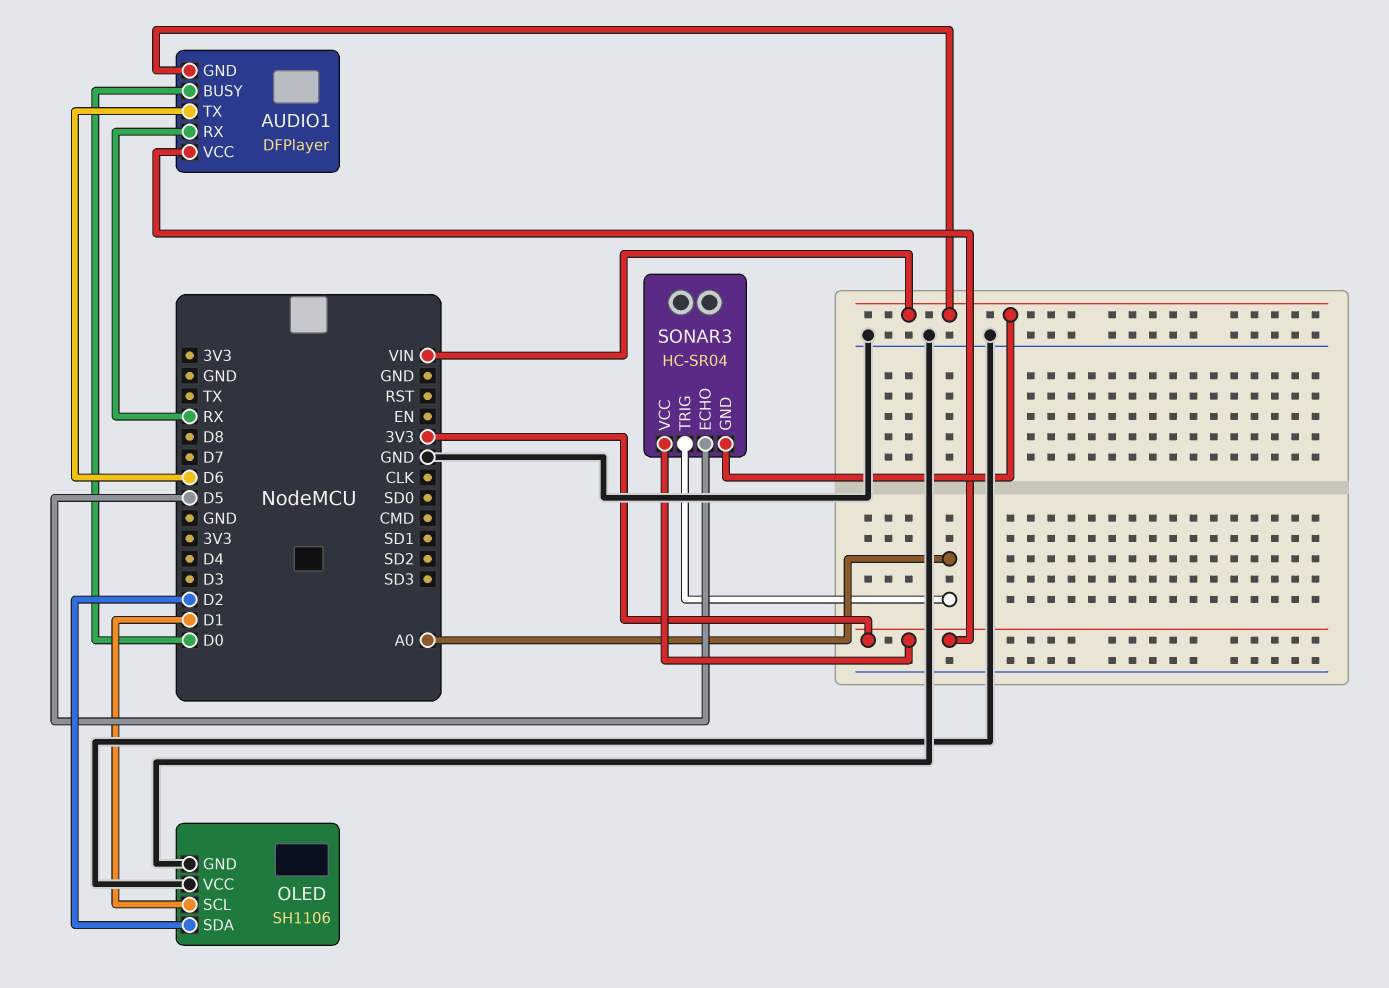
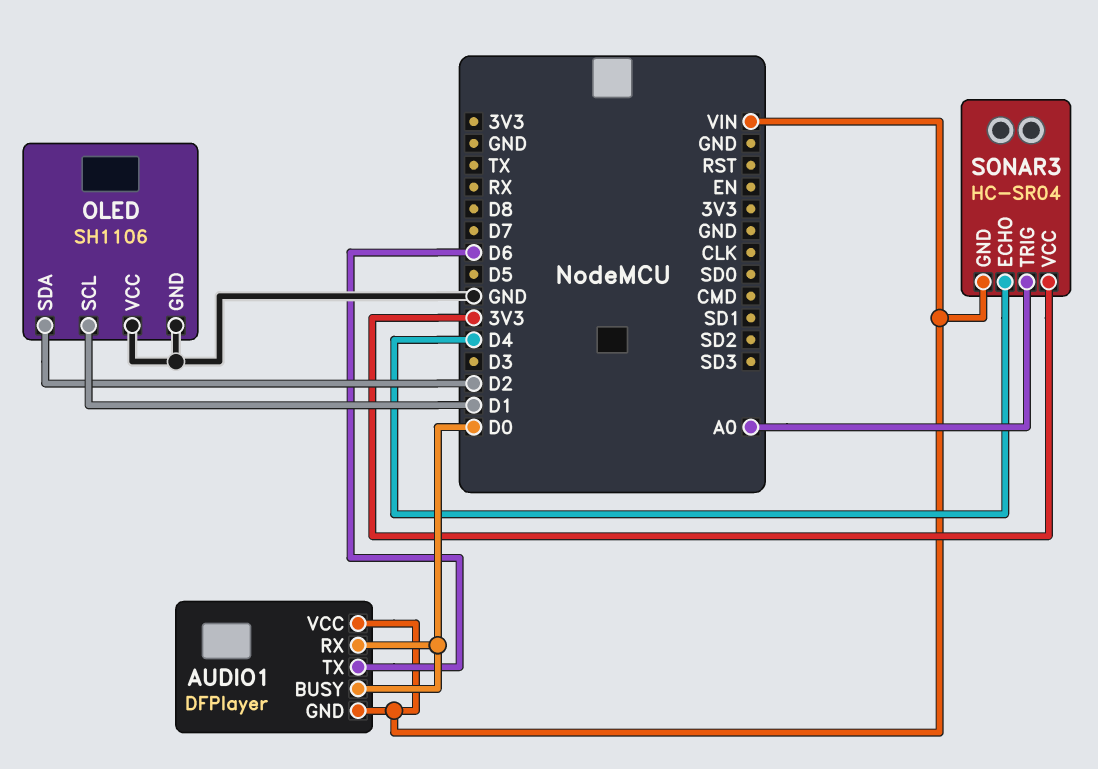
AUDIO1 pin RX: RX -> D0
AUDIO1 pin VCC: 3V3 -> VIN
SONAR3 pin ECHO: D5 -> D4

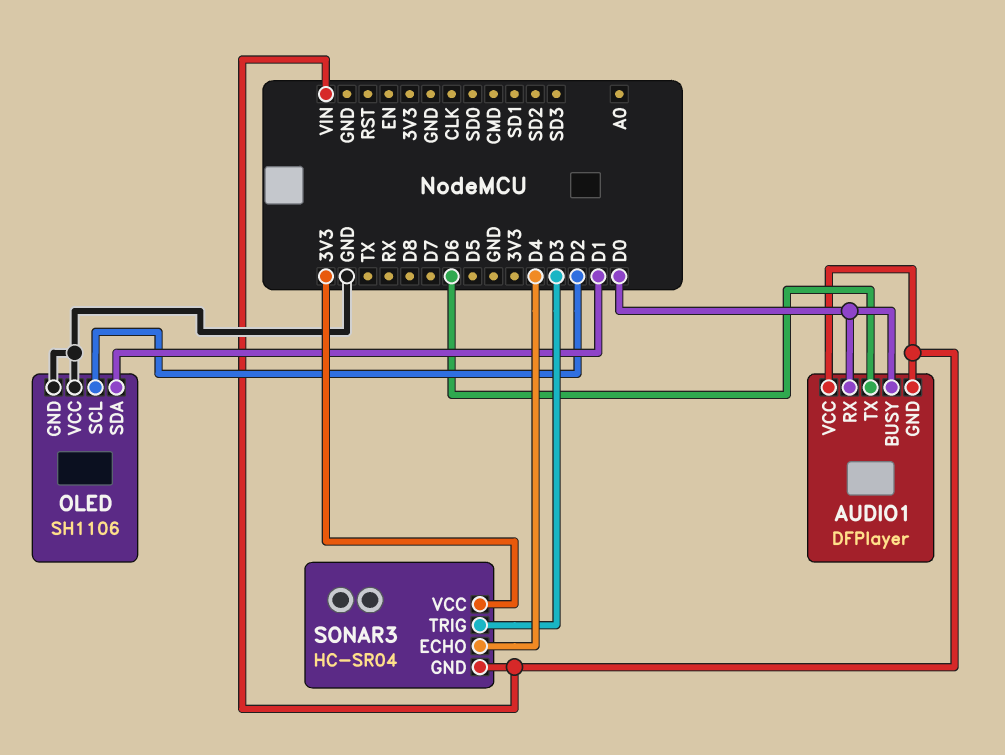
OLED pin SCL: D1 -> D2
OLED pin SDA: D2 -> D1
SONAR3 pin TRIG: A0 -> D3

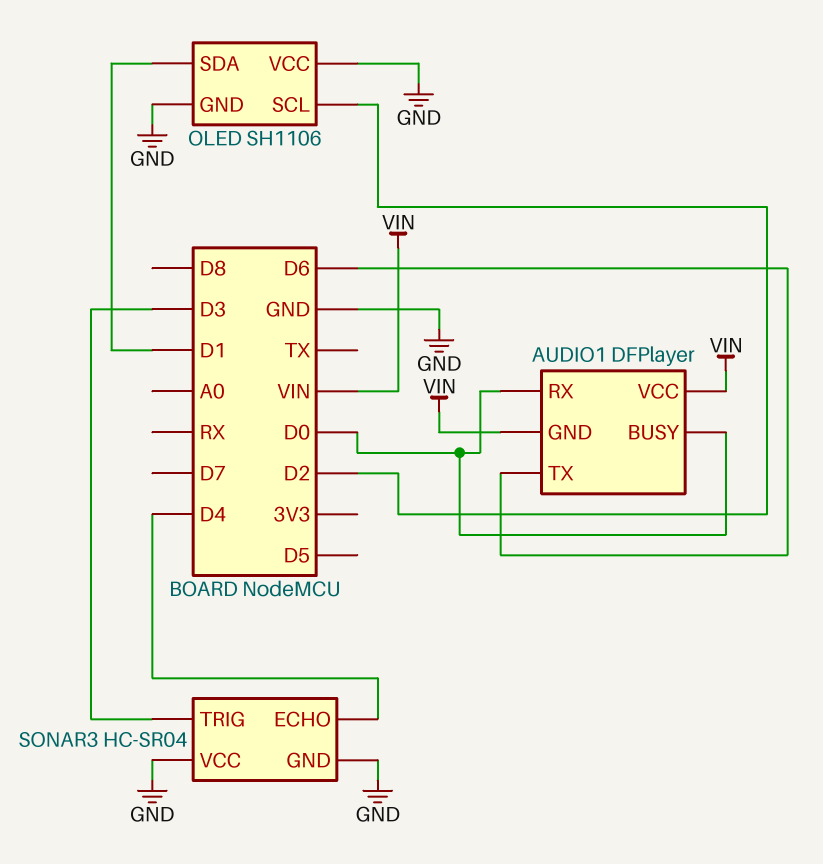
SONAR3 pin GND: VIN -> GND
SONAR3 pin VCC: 3V3 -> GND

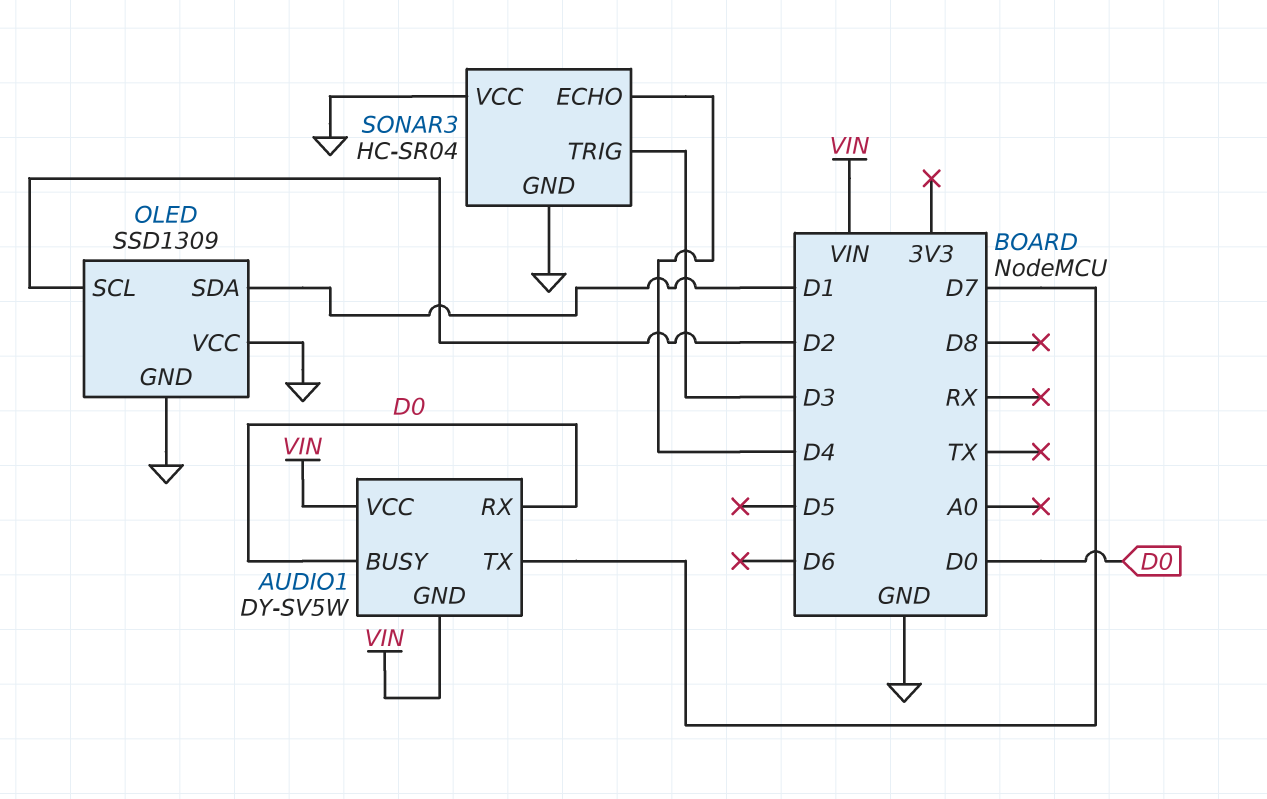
AUDIO1: DFPlayer -> DY-SV5W
AUDIO1 pin TX: D6 -> D7
OLED: SH1106 -> SSD1309

